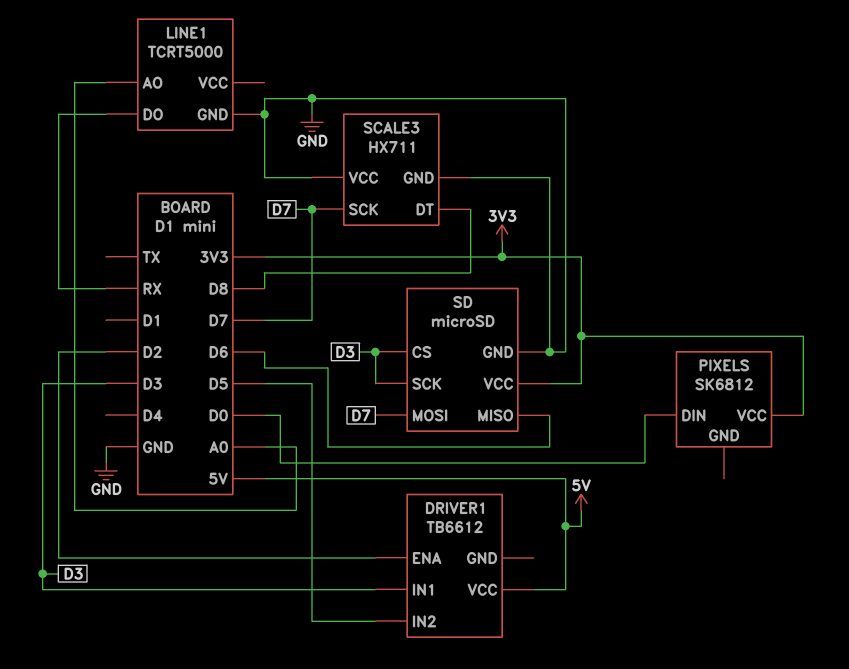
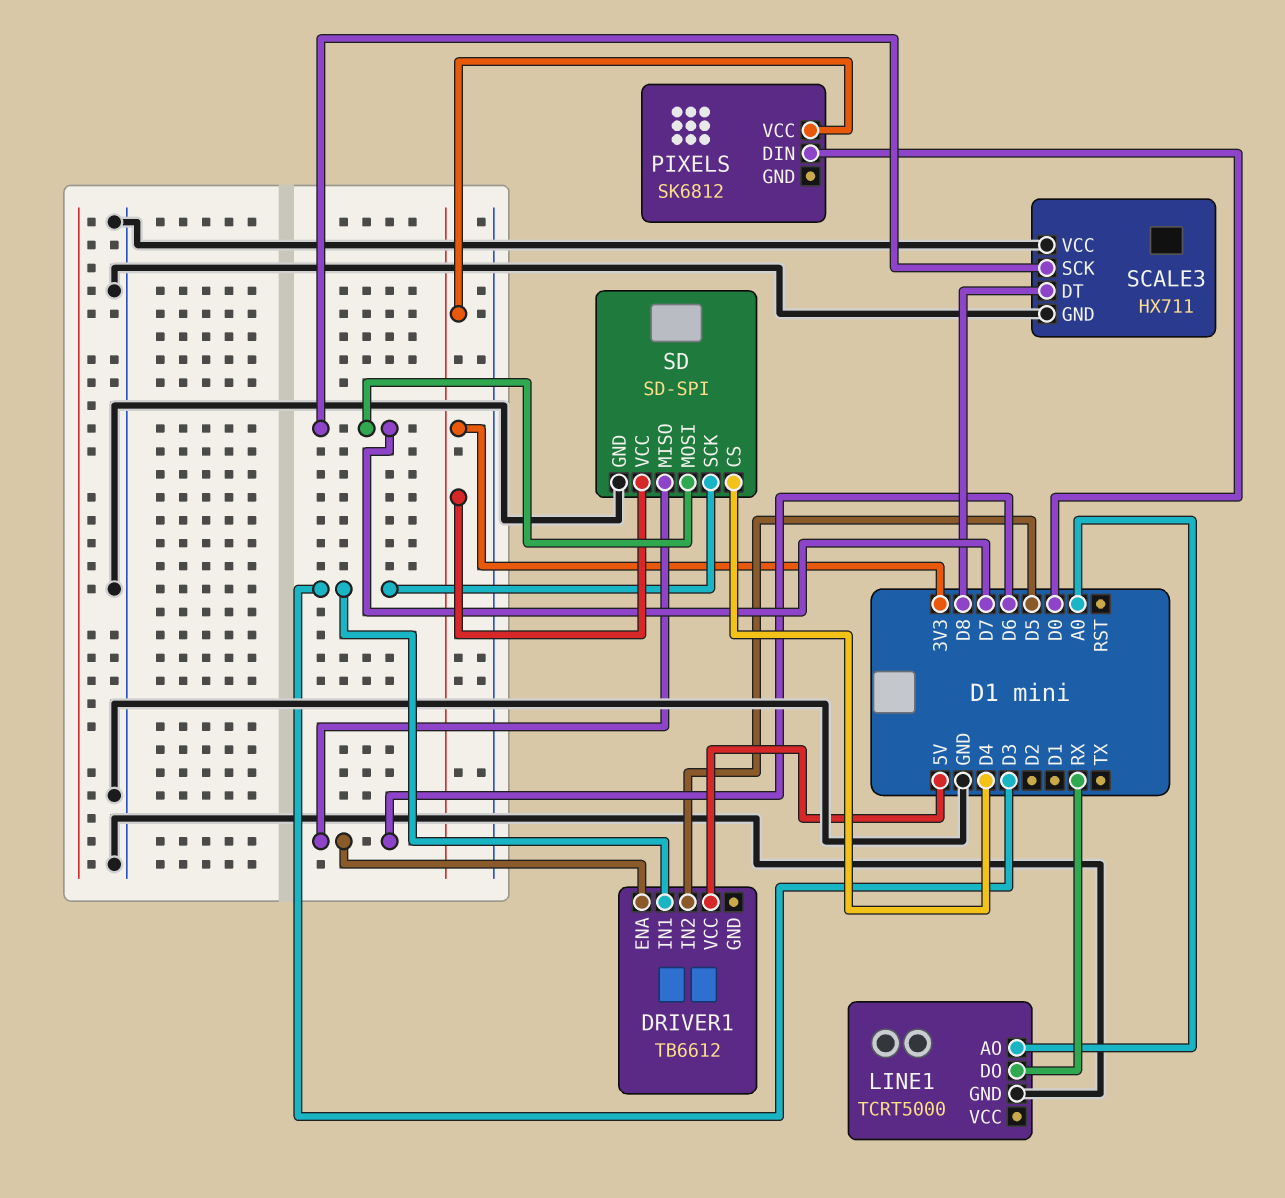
DRIVER1 pin ENA: D2 -> D6
SD: microSD -> SD-SPI
SD pin CS: D3 -> D4

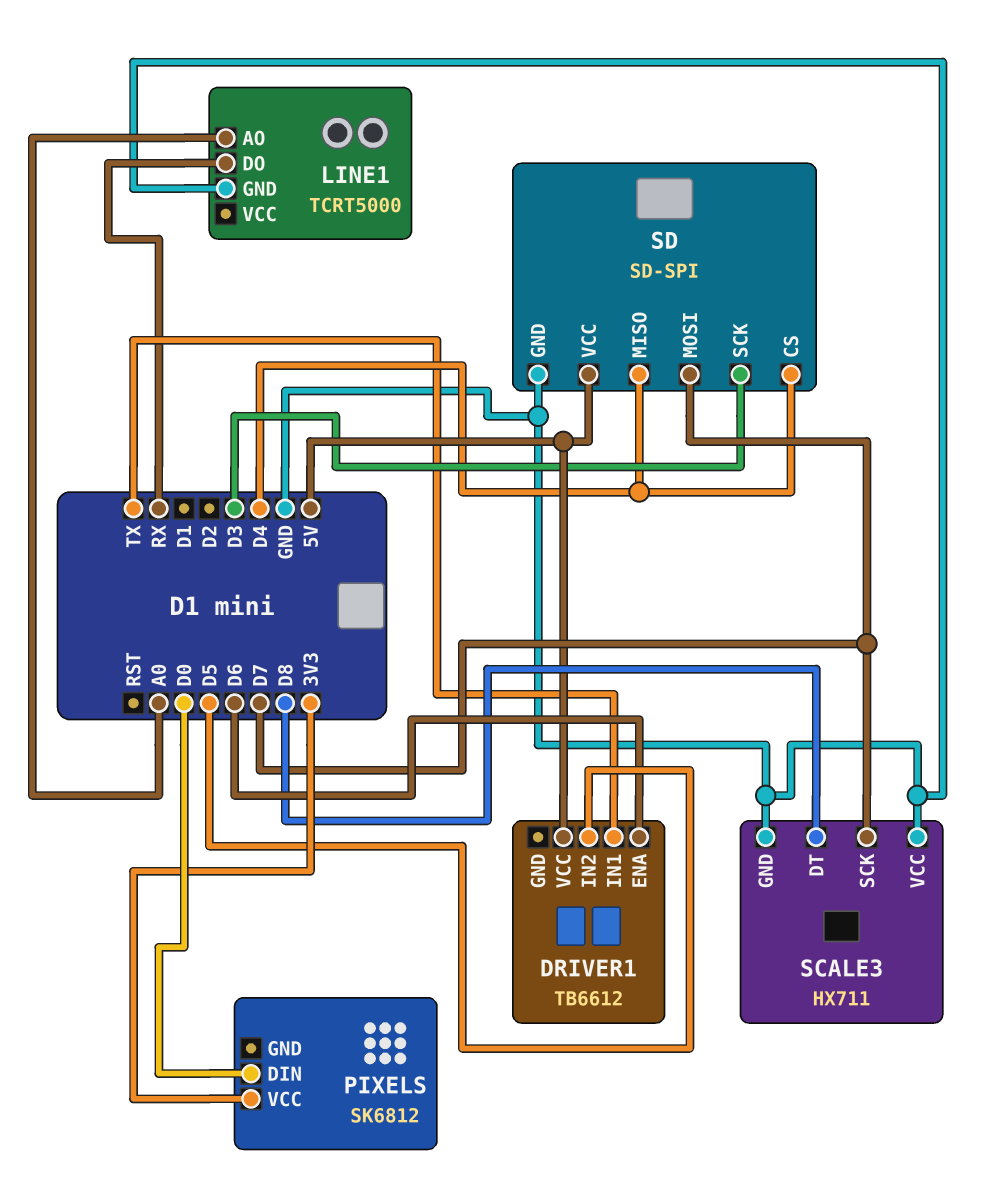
DRIVER1 pin IN1: D3 -> TX
SD pin MISO: D6 -> D4
SD pin VCC: 3V3 -> 5V

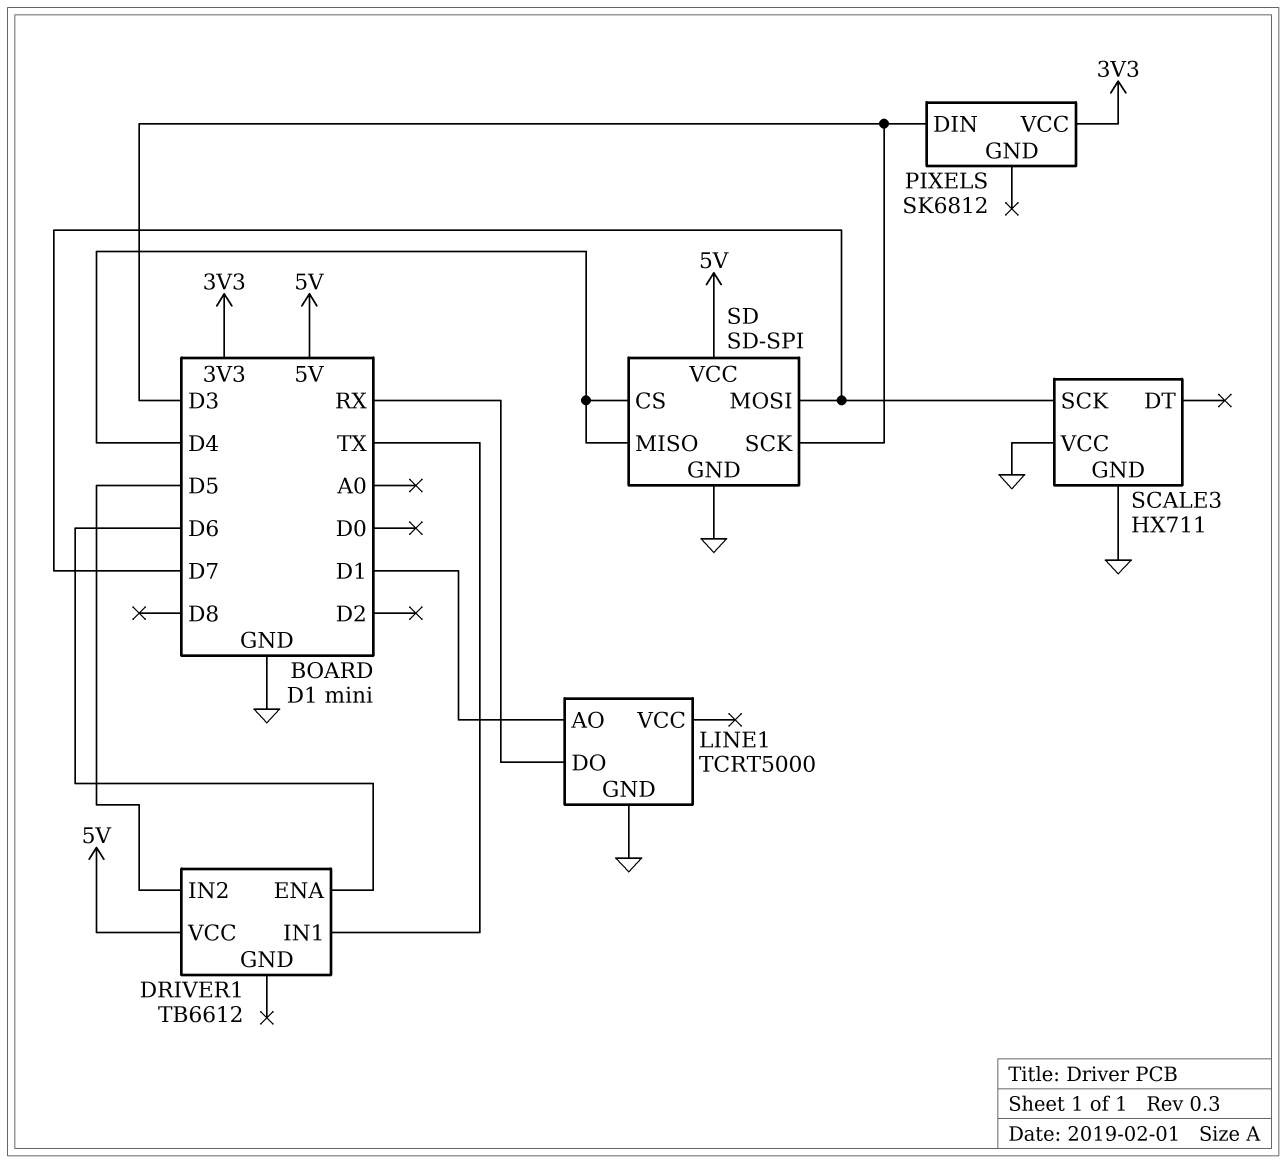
LINE1 pin AO: A0 -> D1
PIXELS pin DIN: D0 -> D3
SCALE3 pin DT: D8 -> none

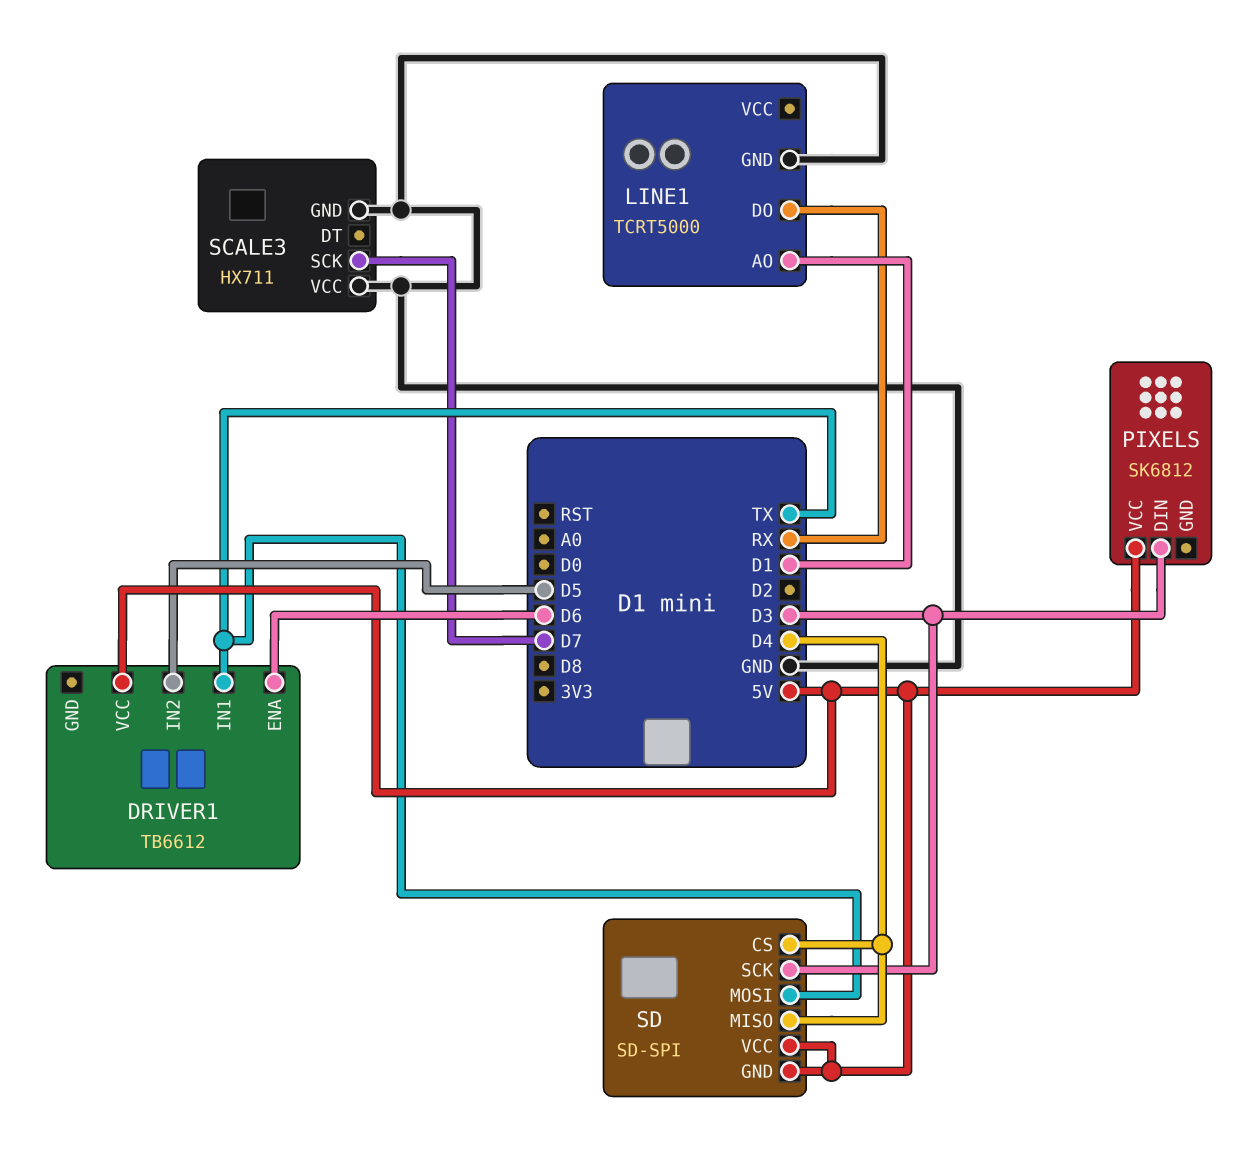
PIXELS pin VCC: 3V3 -> 5V
SD pin GND: GND -> 5V
SD pin MOSI: D7 -> TX

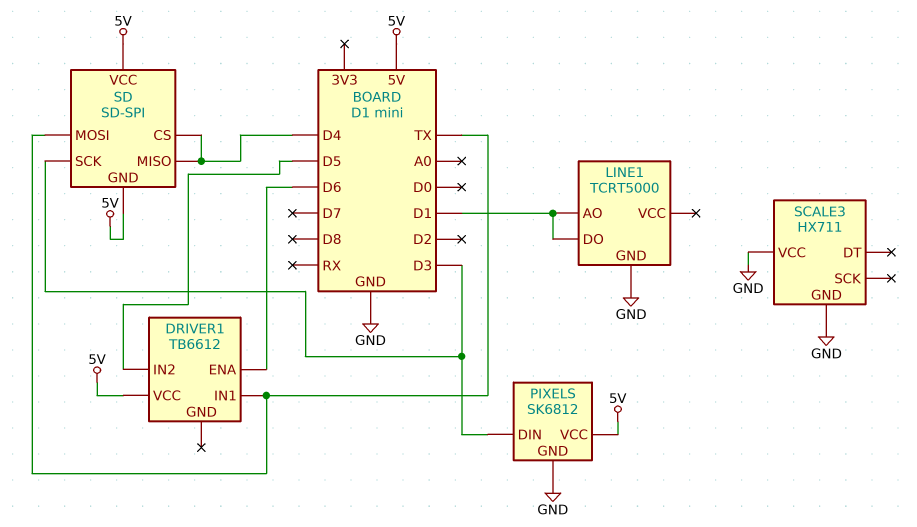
LINE1 pin DO: RX -> D1
PIXELS pin GND: none -> GND
SCALE3 pin SCK: D7 -> none

